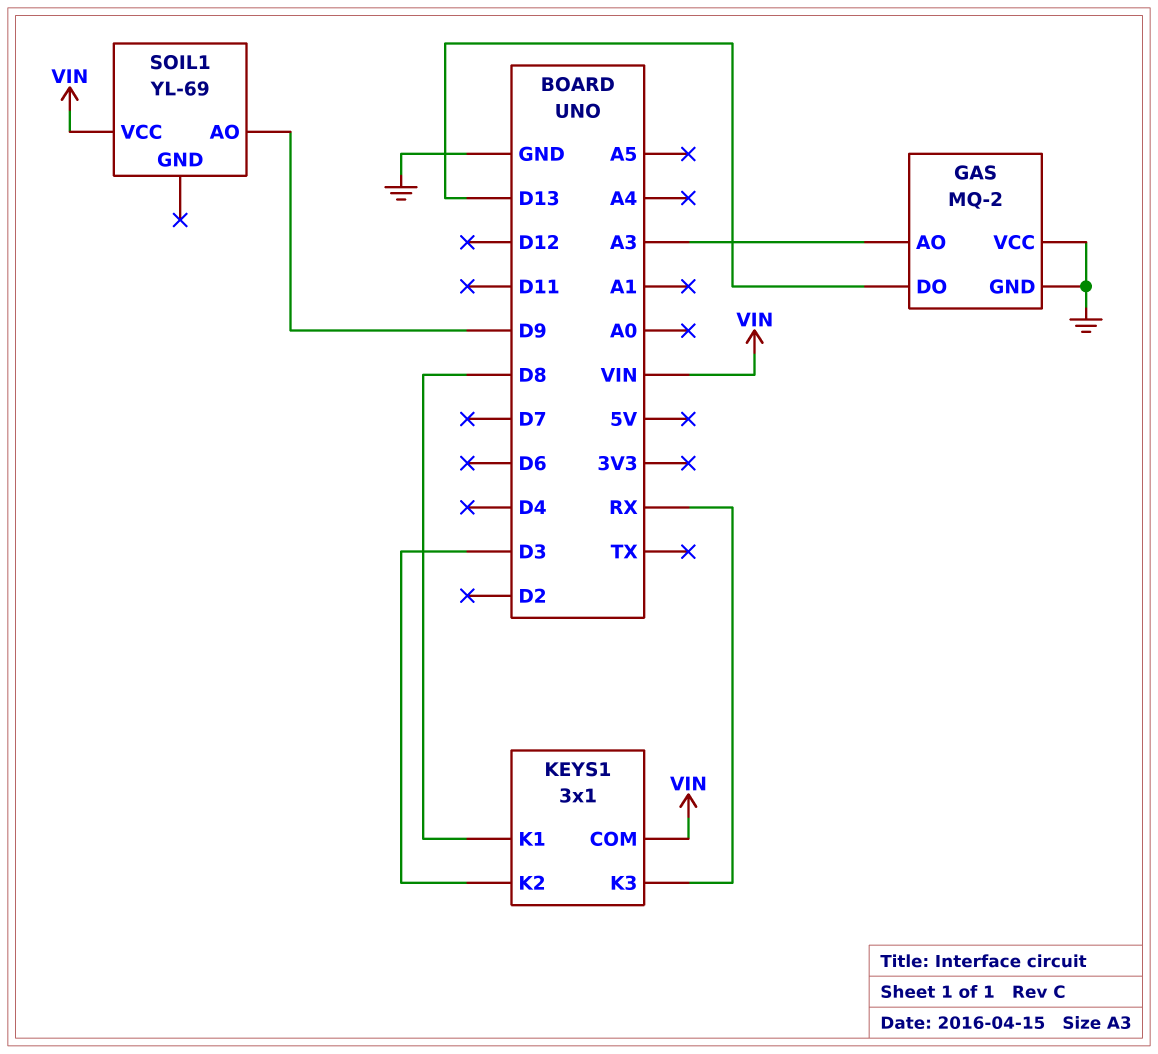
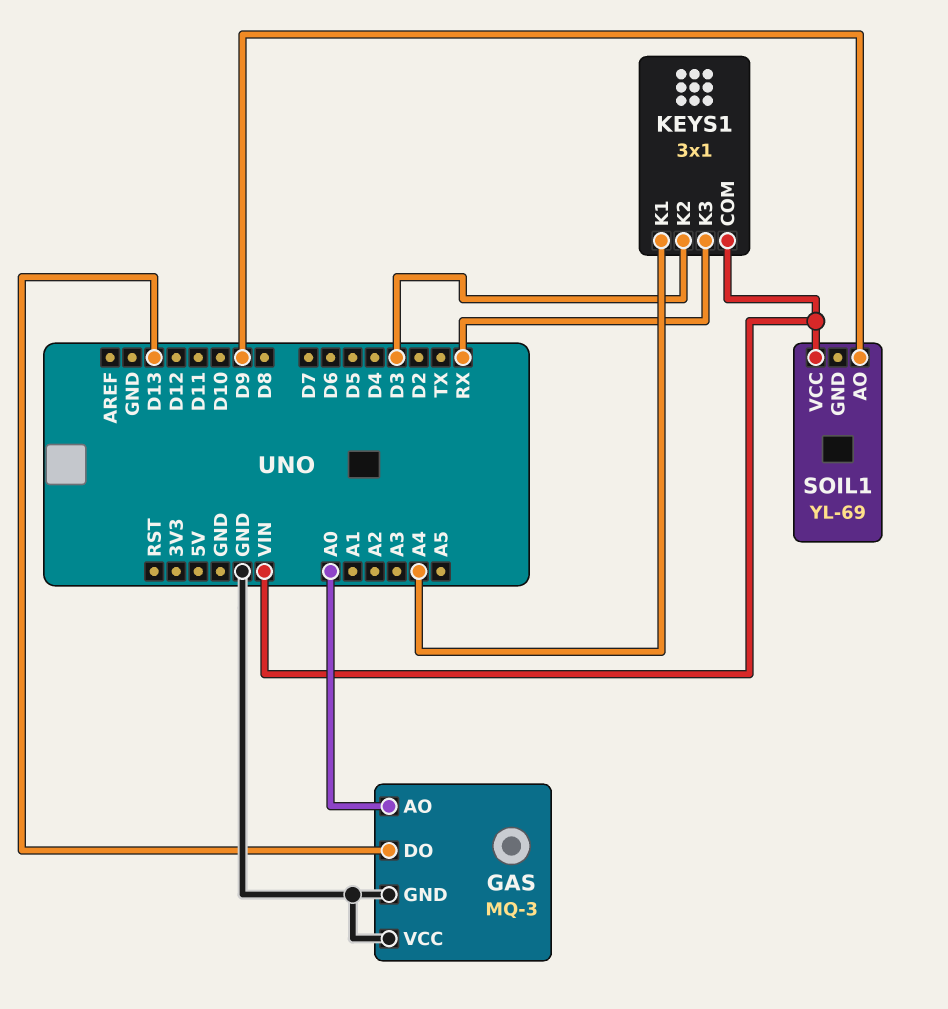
GAS: MQ-2 -> MQ-3
GAS pin AO: A3 -> A0
KEYS1 pin K1: D8 -> A4

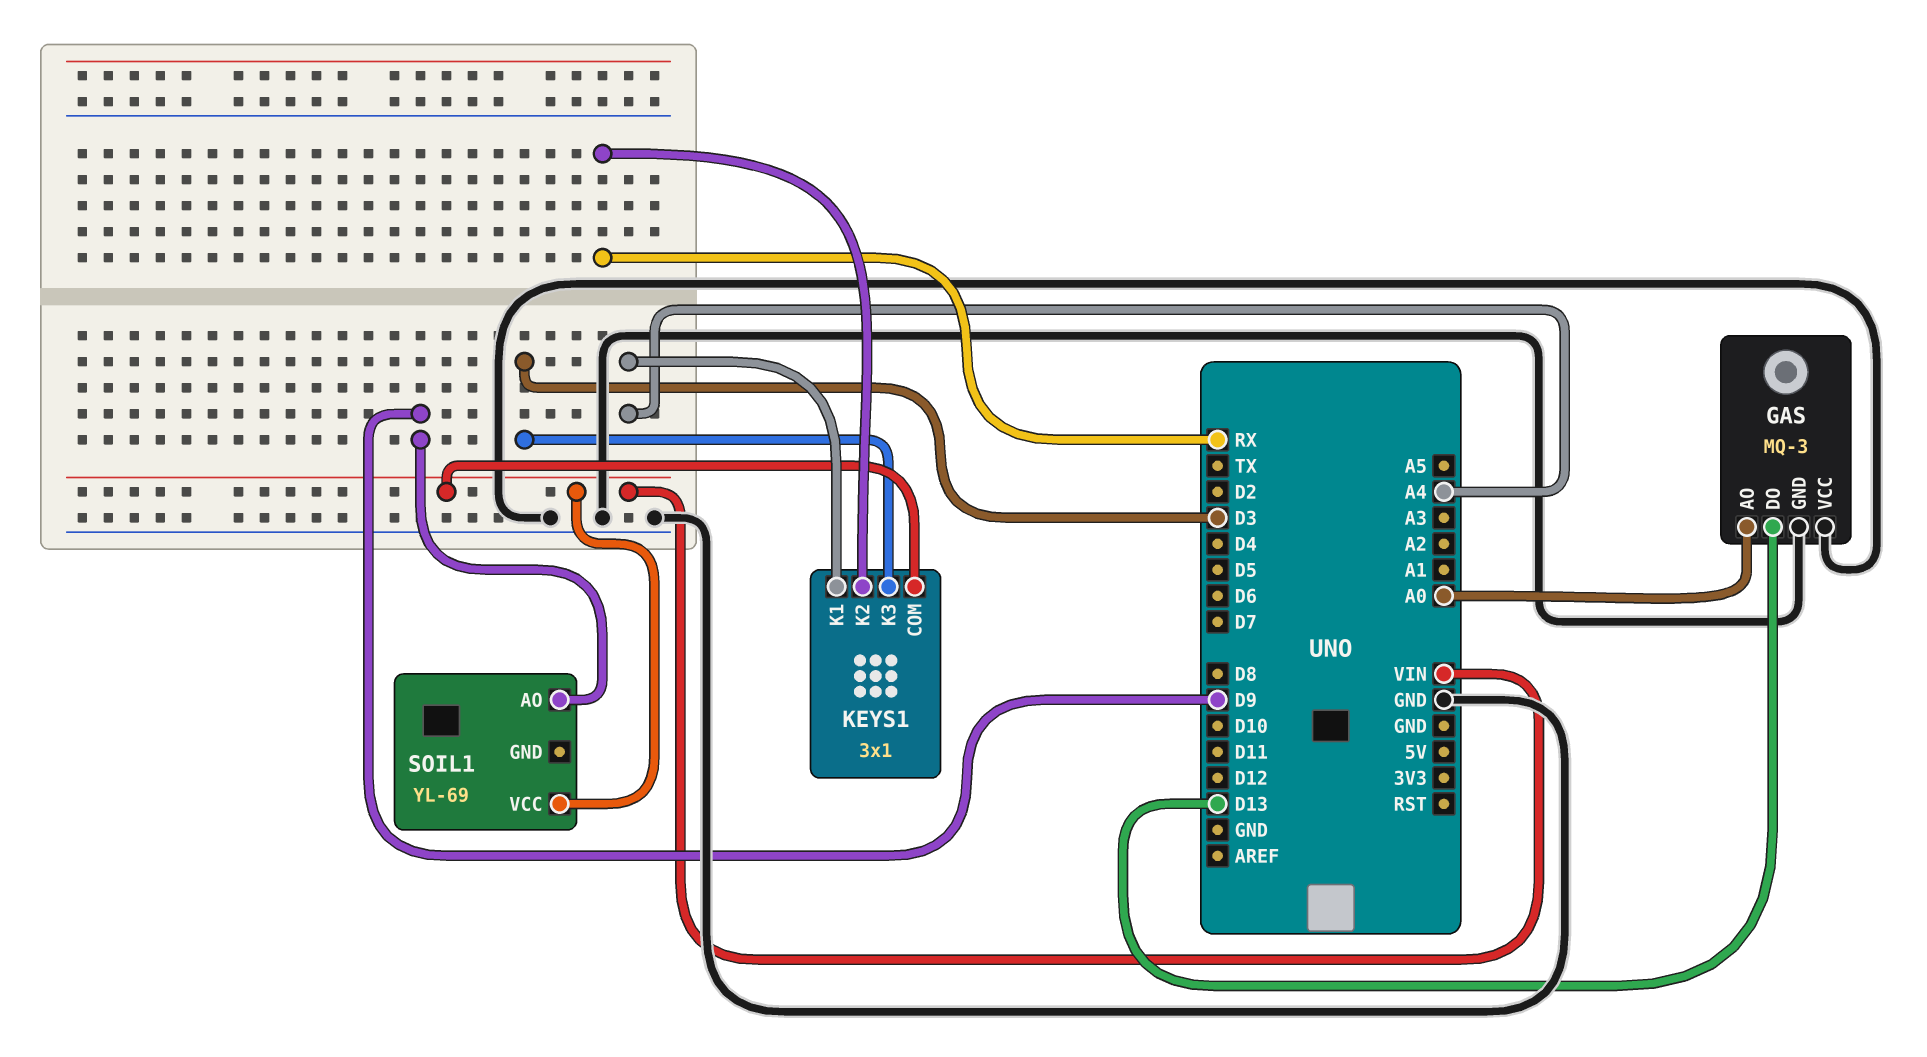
KEYS1 pin K2: D3 -> RX
KEYS1 pin K3: RX -> D3

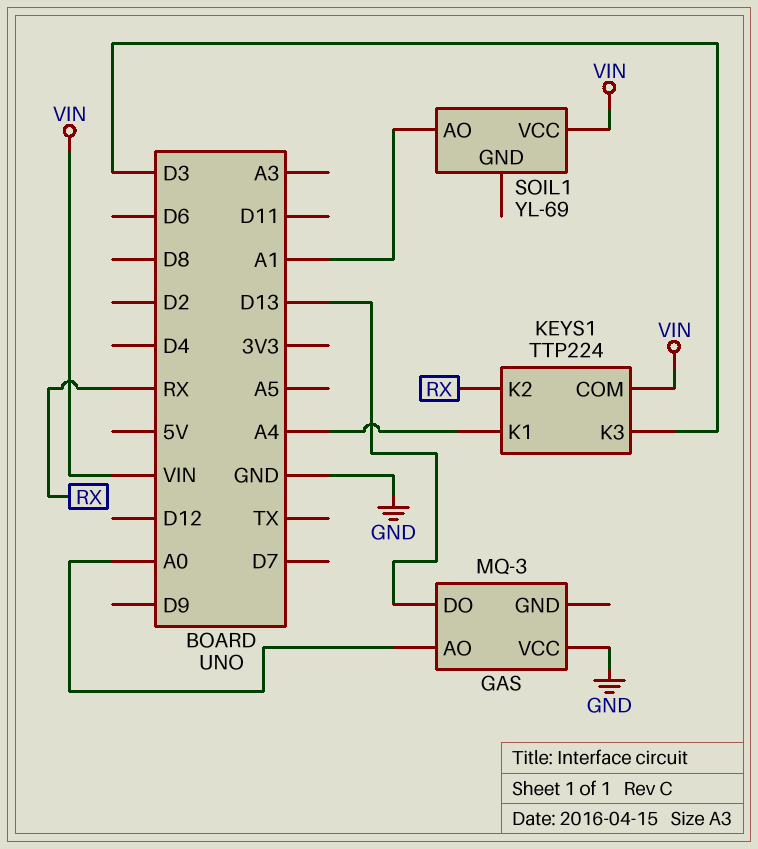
GAS pin GND: GND -> none
KEYS1: 3x1 -> TTP224
SOIL1 pin AO: D9 -> A1

